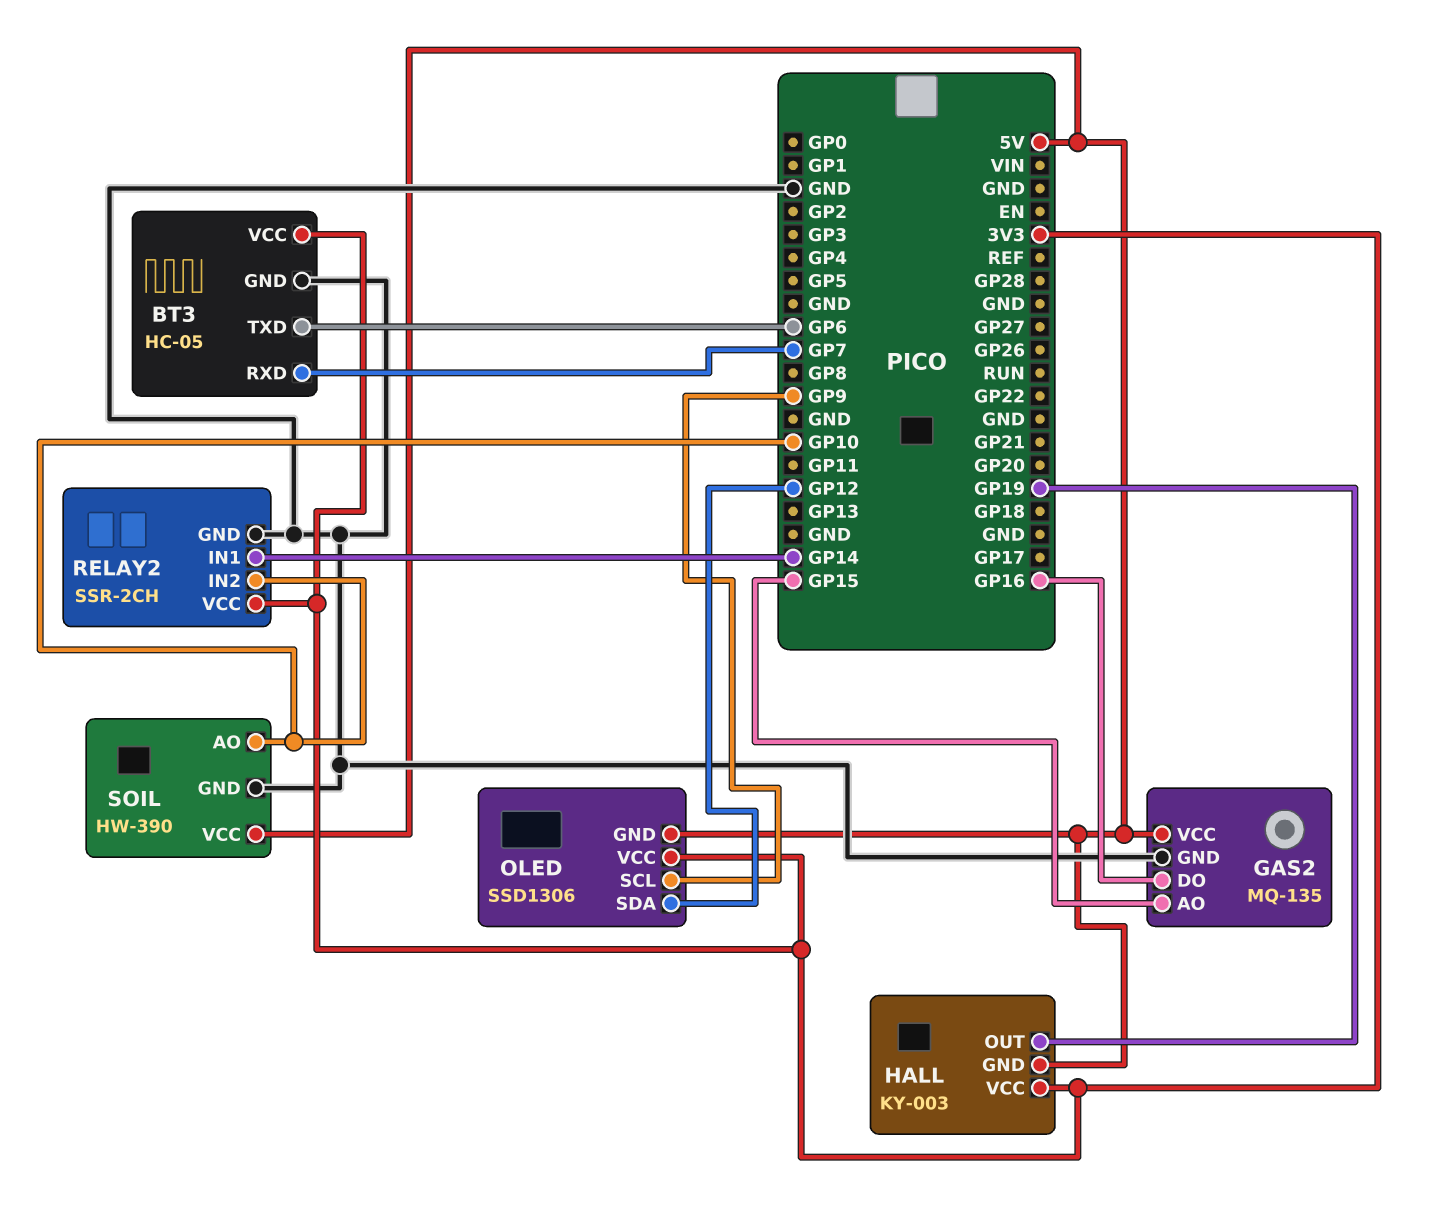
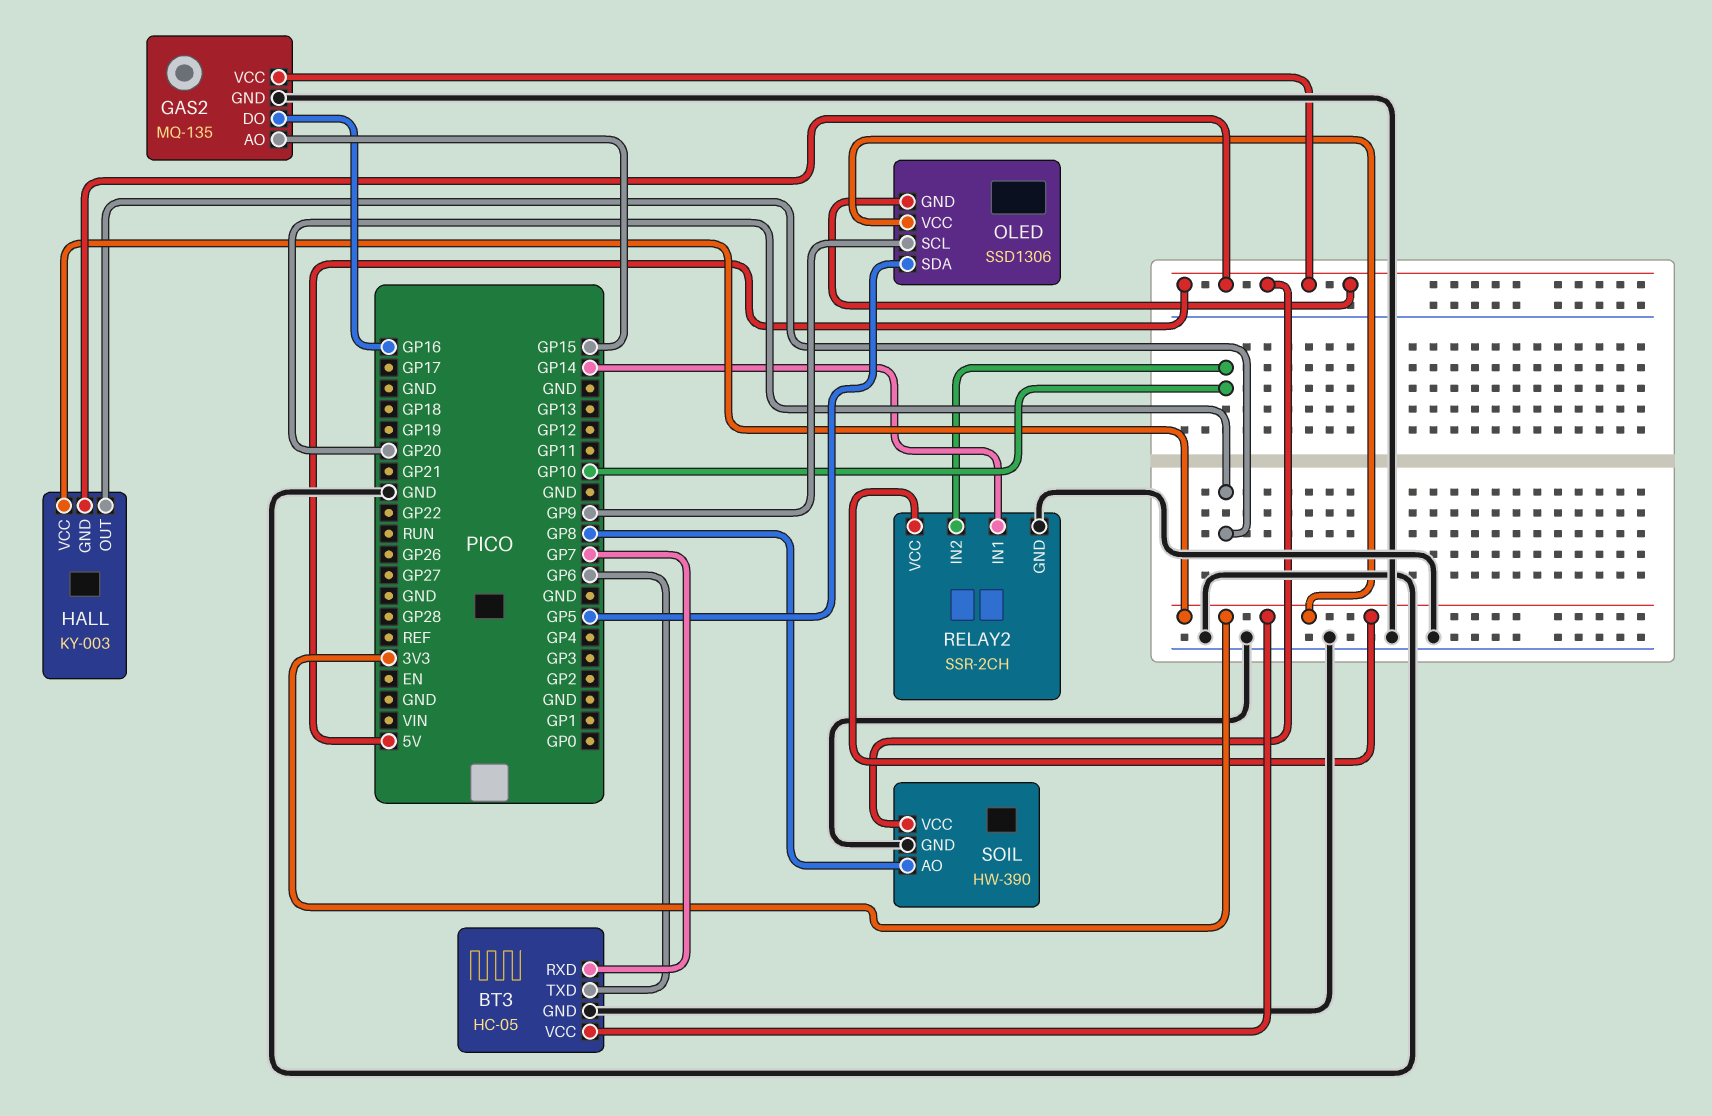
HALL pin OUT: GP19 -> GP20
OLED pin SDA: GP12 -> GP5
SOIL pin AO: GP10 -> GP8

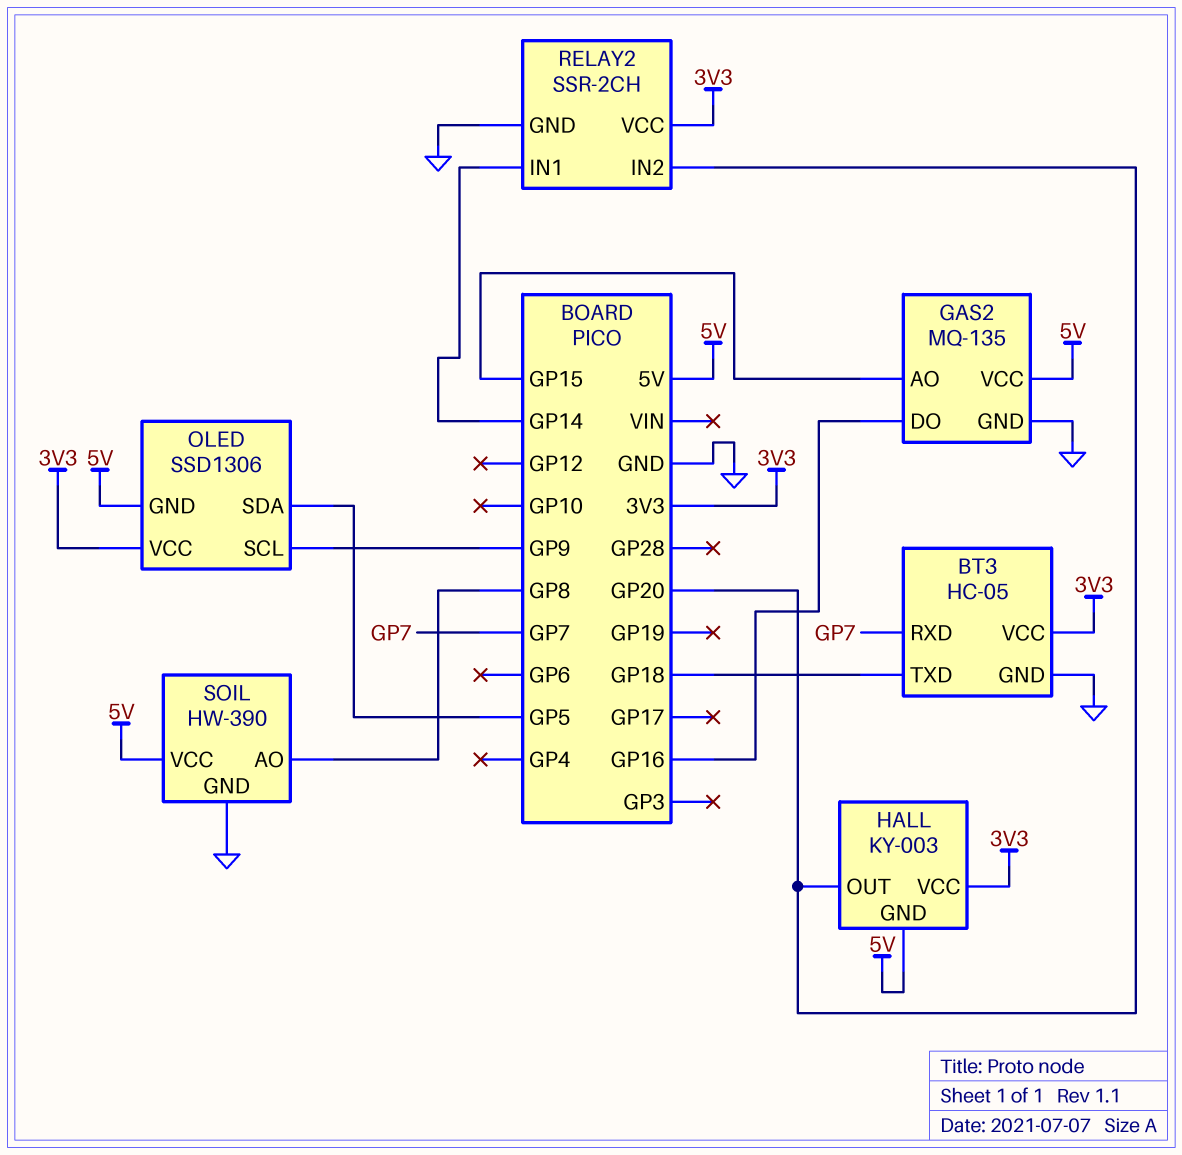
BT3 pin TXD: GP6 -> GP18
RELAY2 pin IN2: GP10 -> GP20

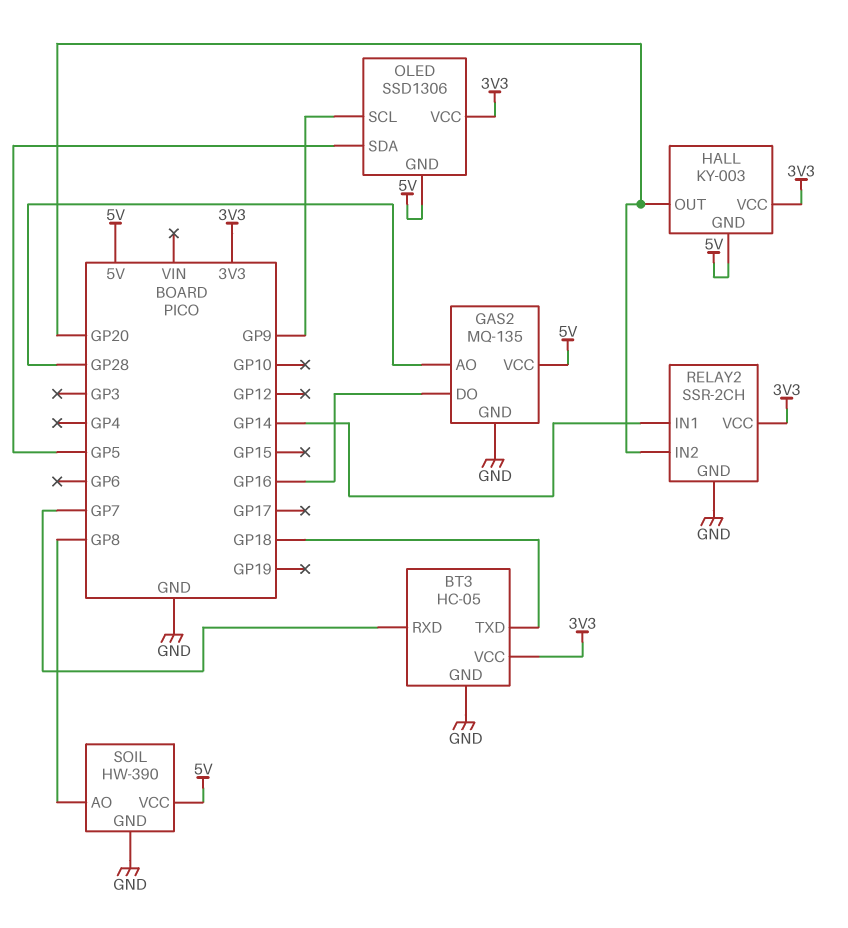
GAS2 pin AO: GP15 -> GP28

